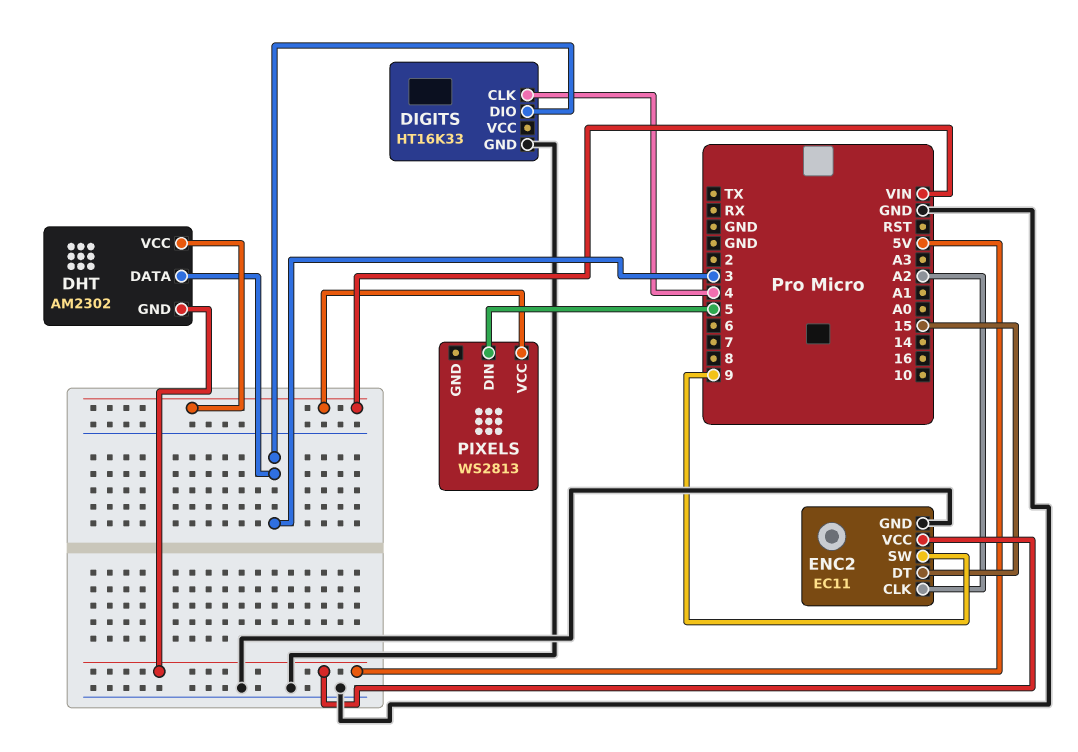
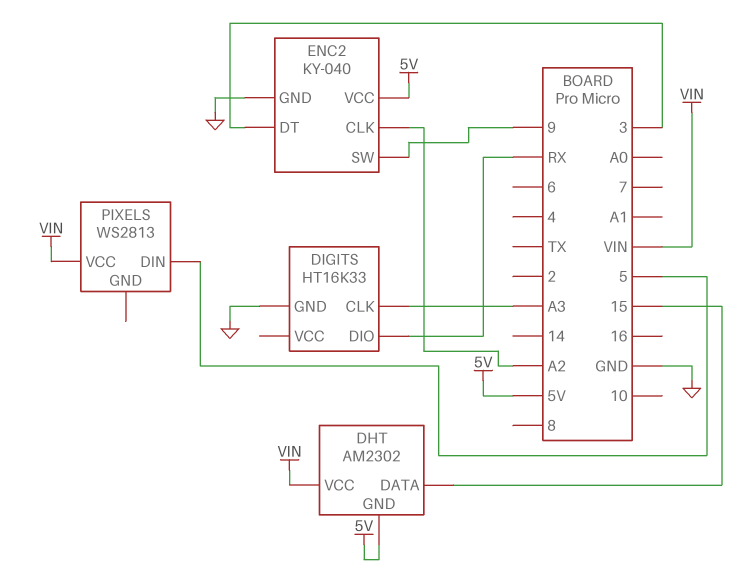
DHT pin DATA: 3 -> 15
DIGITS pin CLK: 4 -> A3
DIGITS pin DIO: 3 -> RX
ENC2: EC11 -> KY-040
ENC2 pin DT: 15 -> 3

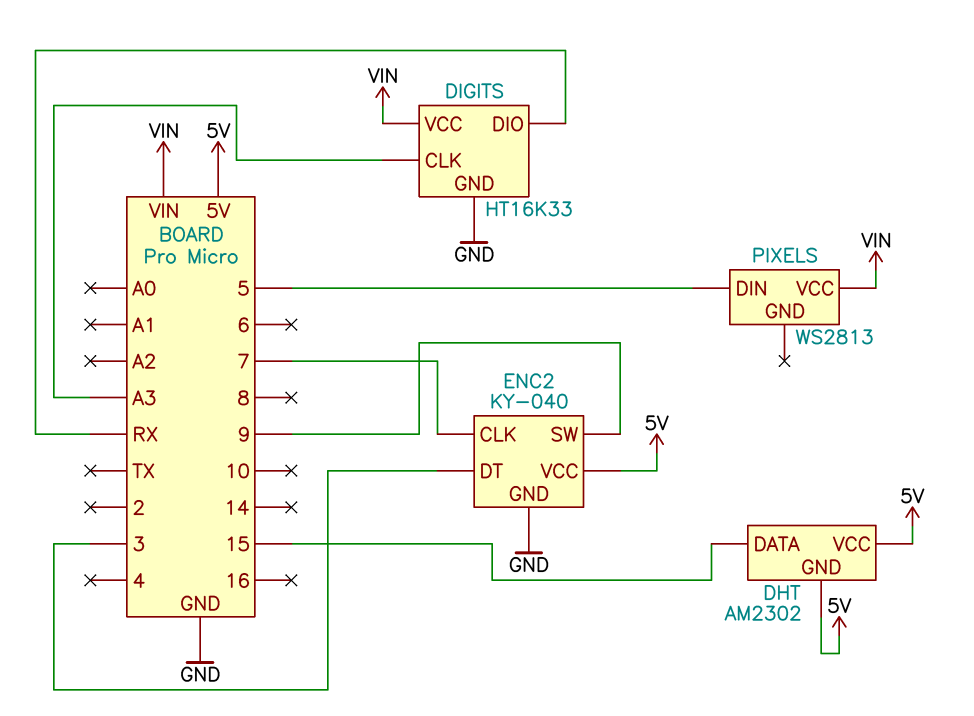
DHT pin VCC: VIN -> 5V
DIGITS pin VCC: none -> VIN
ENC2 pin CLK: A2 -> 7

